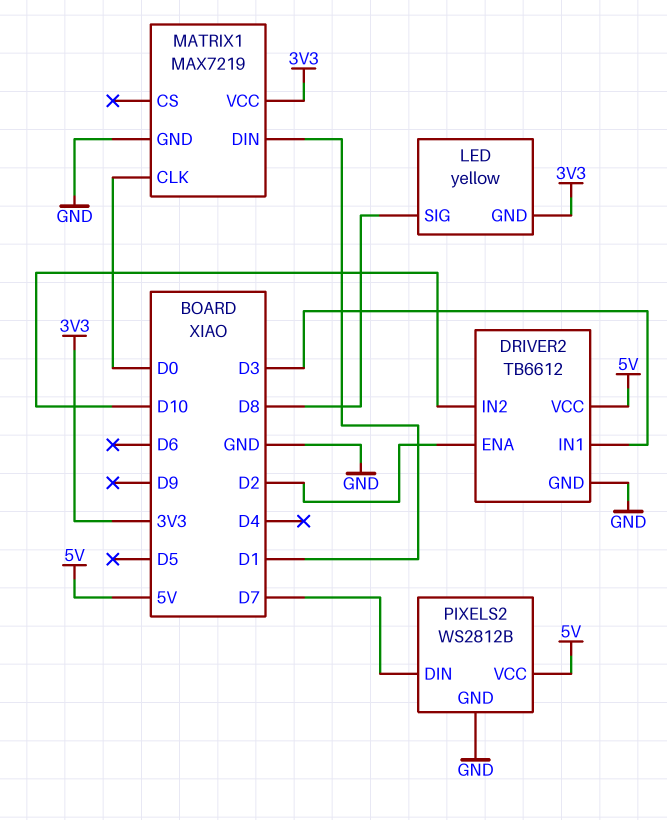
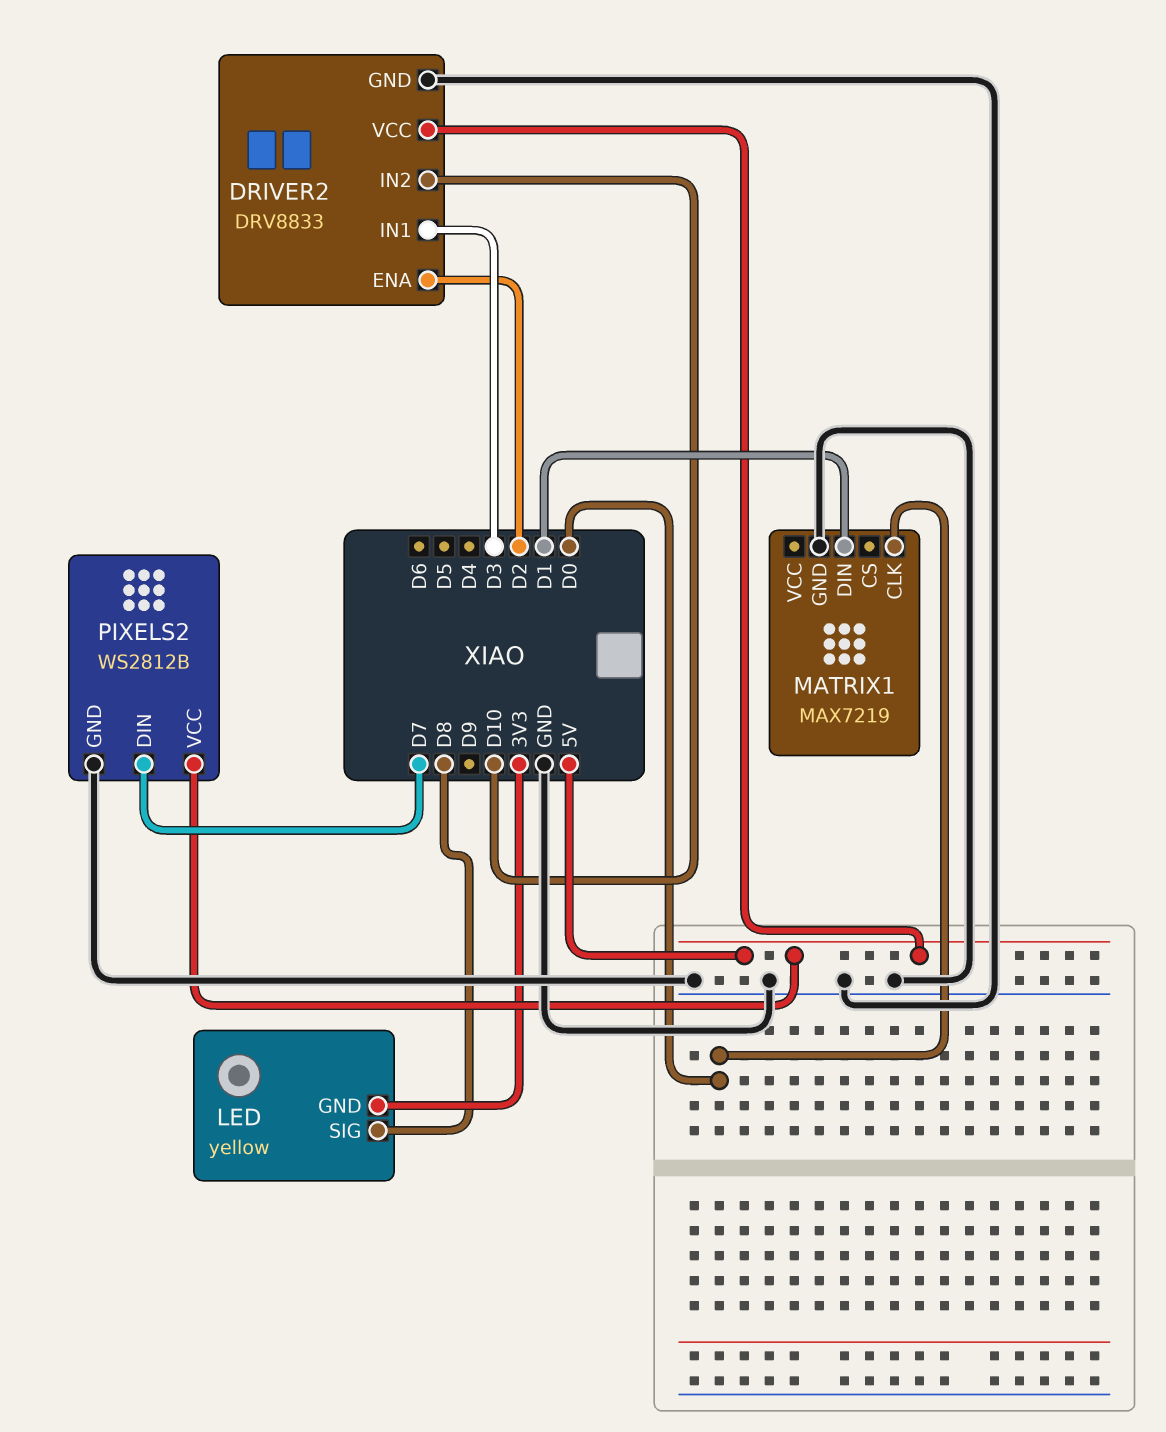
DRIVER2: TB6612 -> DRV8833
MATRIX1 pin VCC: 3V3 -> none

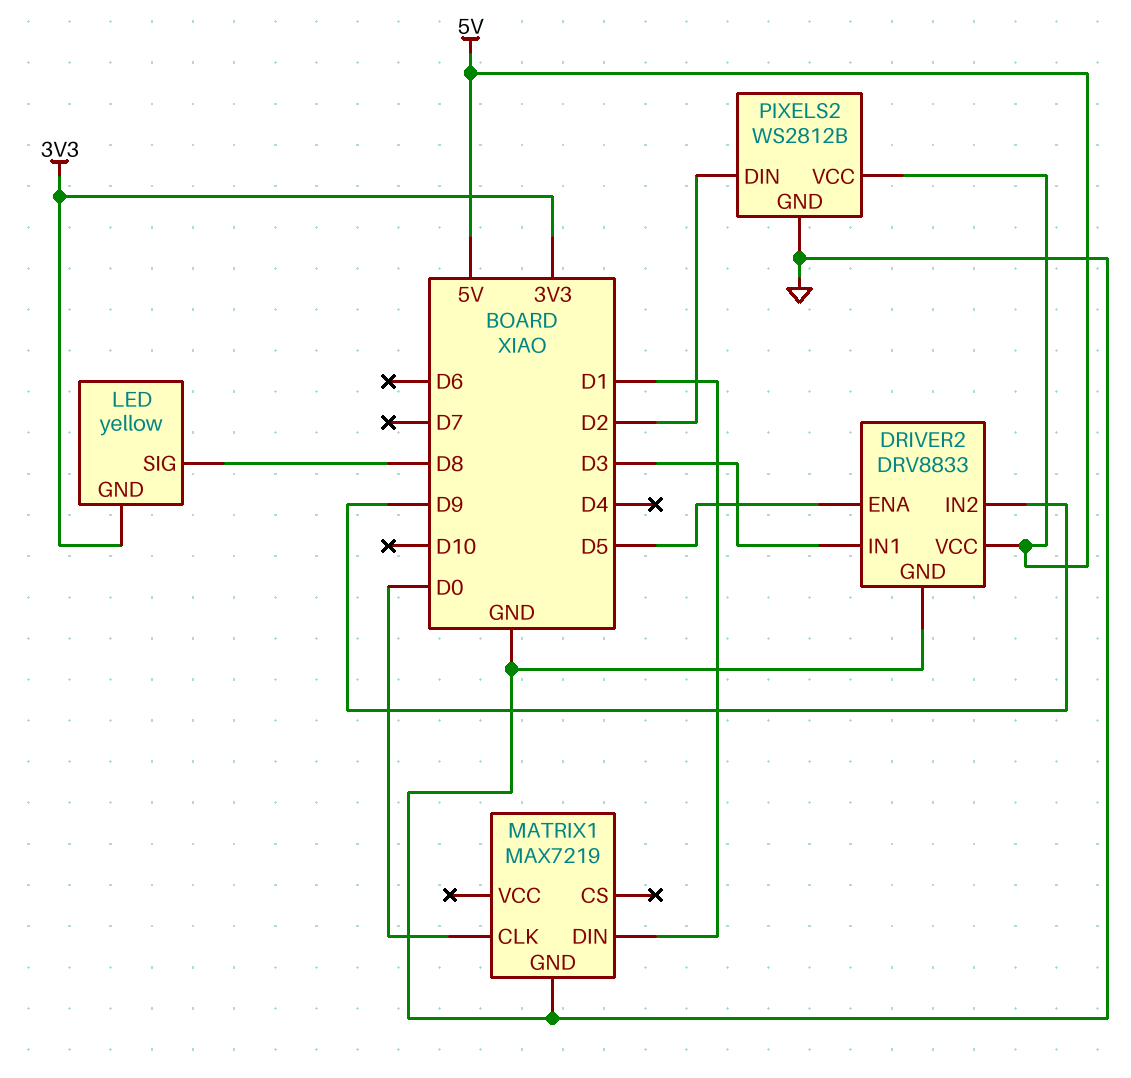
DRIVER2 pin ENA: D2 -> D5
DRIVER2 pin IN2: D10 -> D9
PIXELS2 pin DIN: D7 -> D2

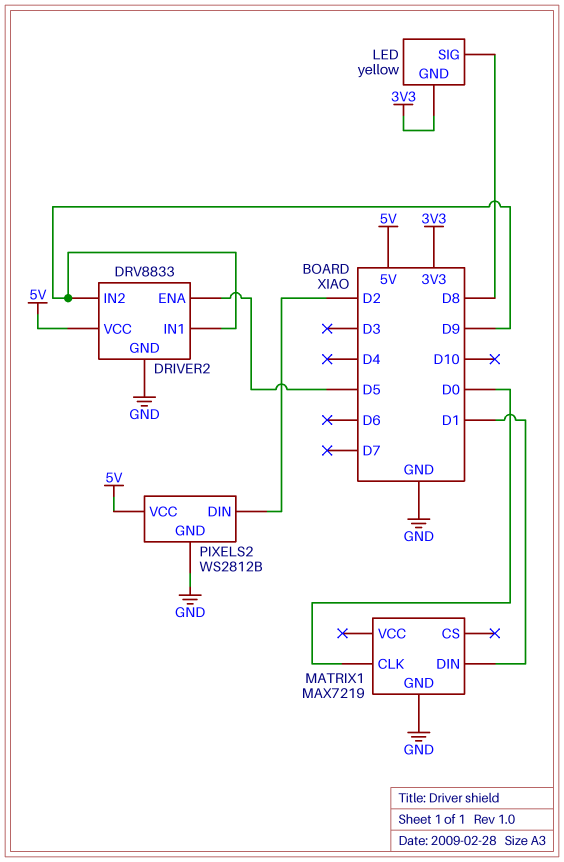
DRIVER2 pin IN1: D3 -> D9

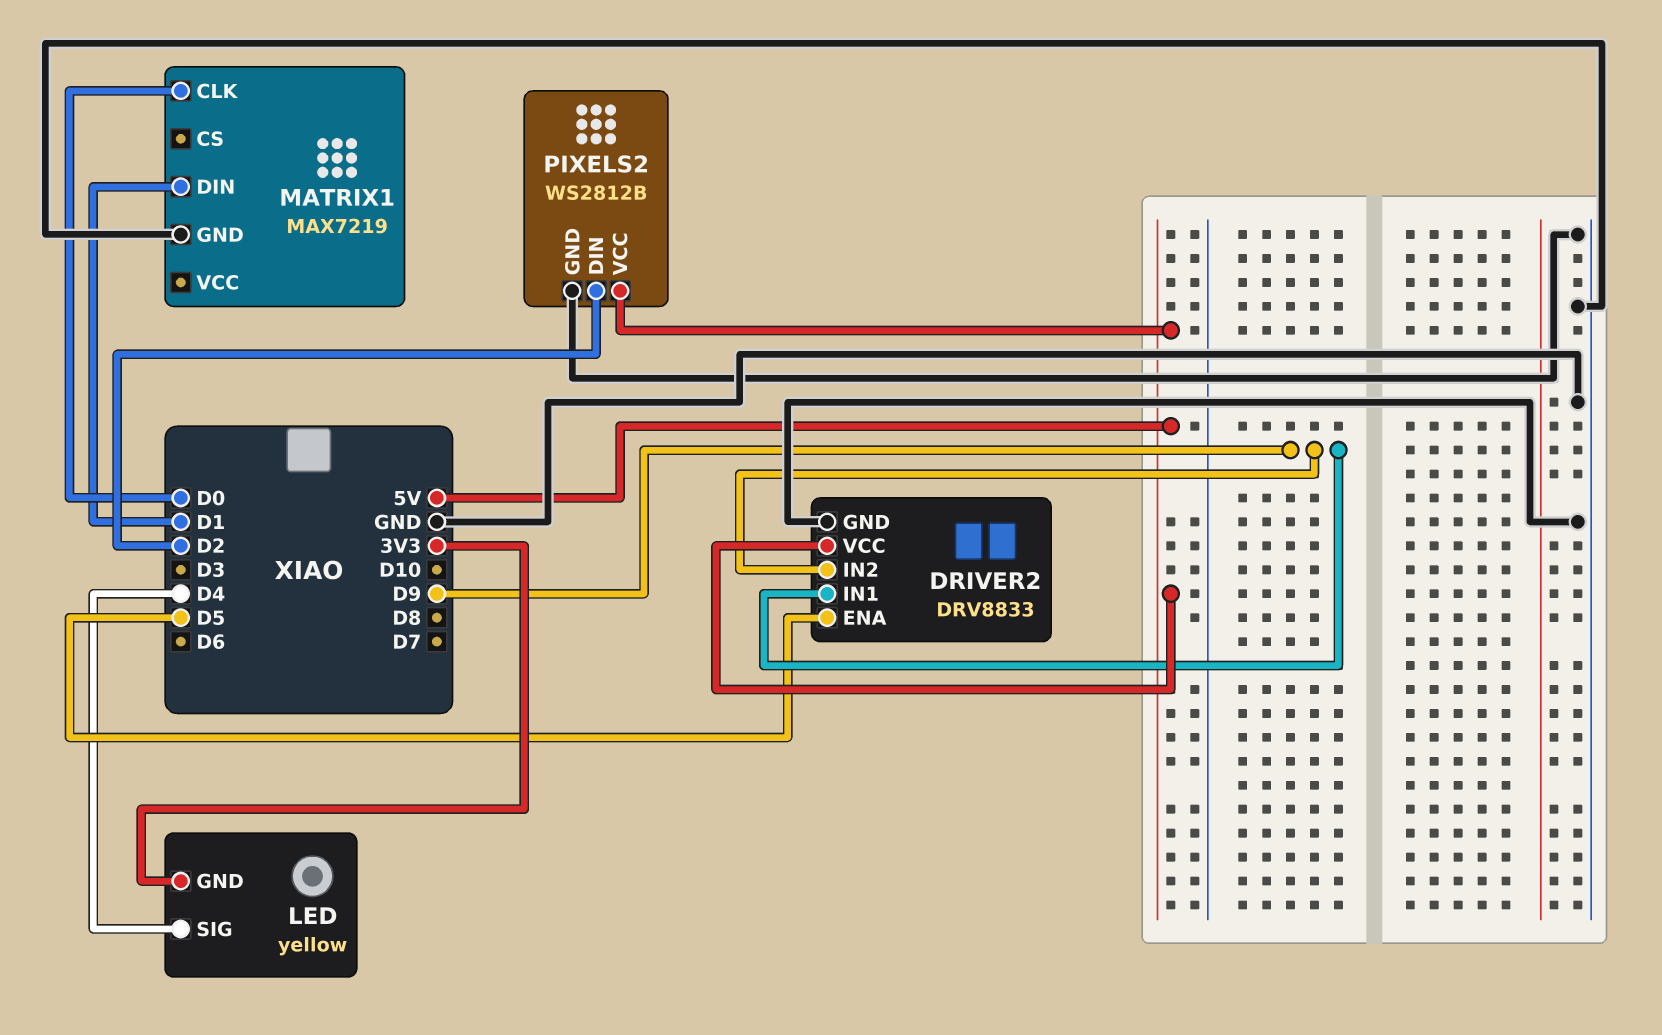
LED pin SIG: D8 -> D4

